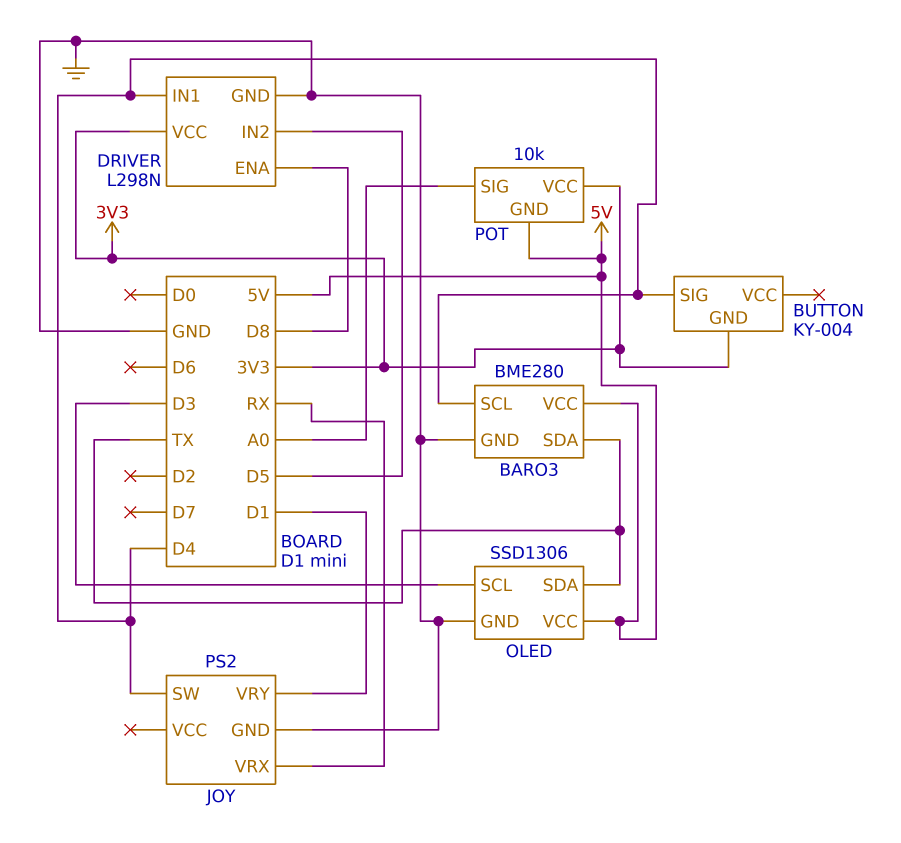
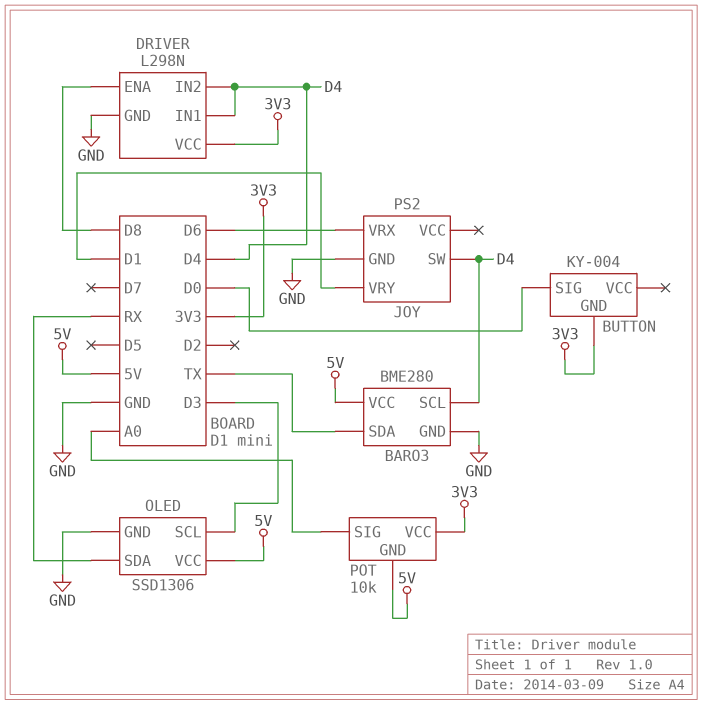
BUTTON pin SIG: D4 -> D0
DRIVER pin IN2: D5 -> D4
JOY pin VRX: RX -> D6
OLED pin SDA: TX -> RX

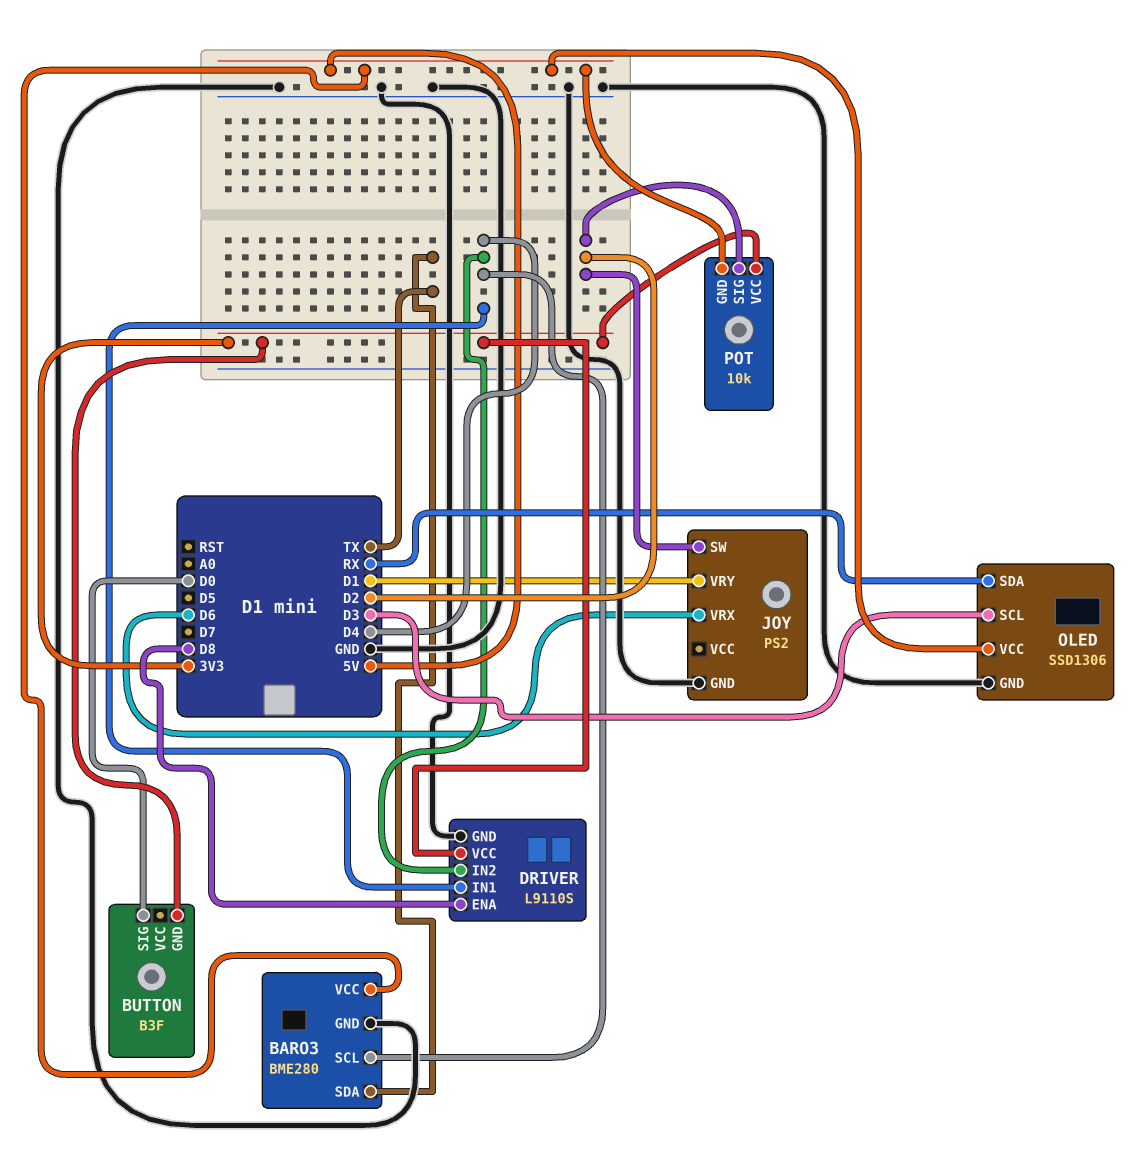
BUTTON: KY-004 -> B3F
DRIVER: L298N -> L9110S
JOY pin SW: D4 -> D2
POT pin SIG: A0 -> D2

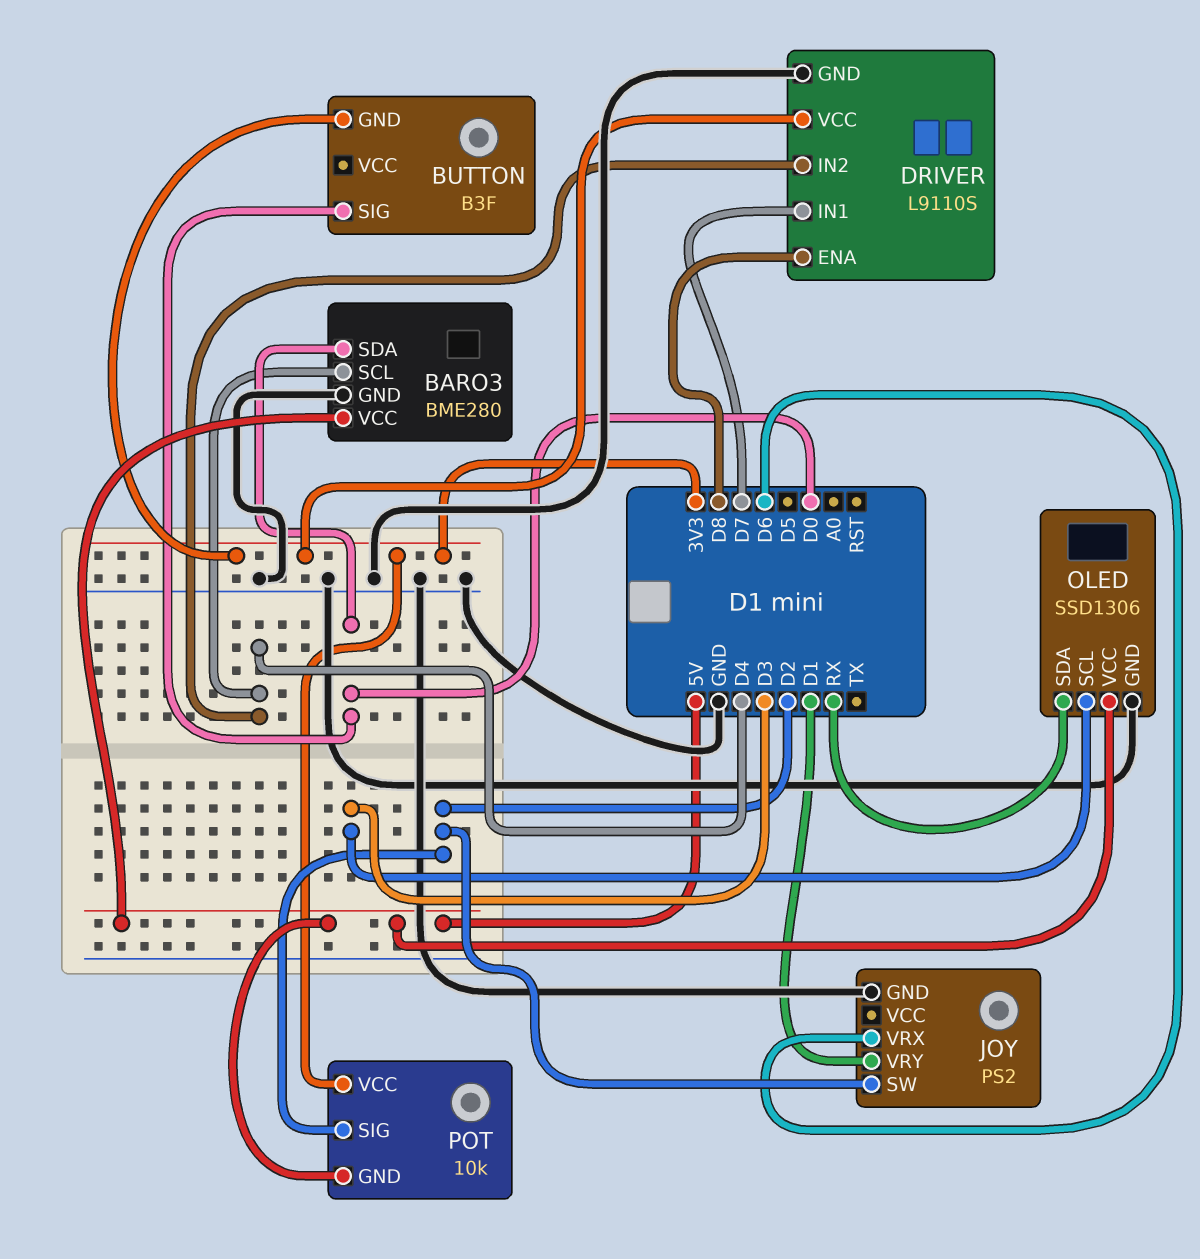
BARO3 pin SDA: TX -> D0
DRIVER pin IN1: D4 -> D7

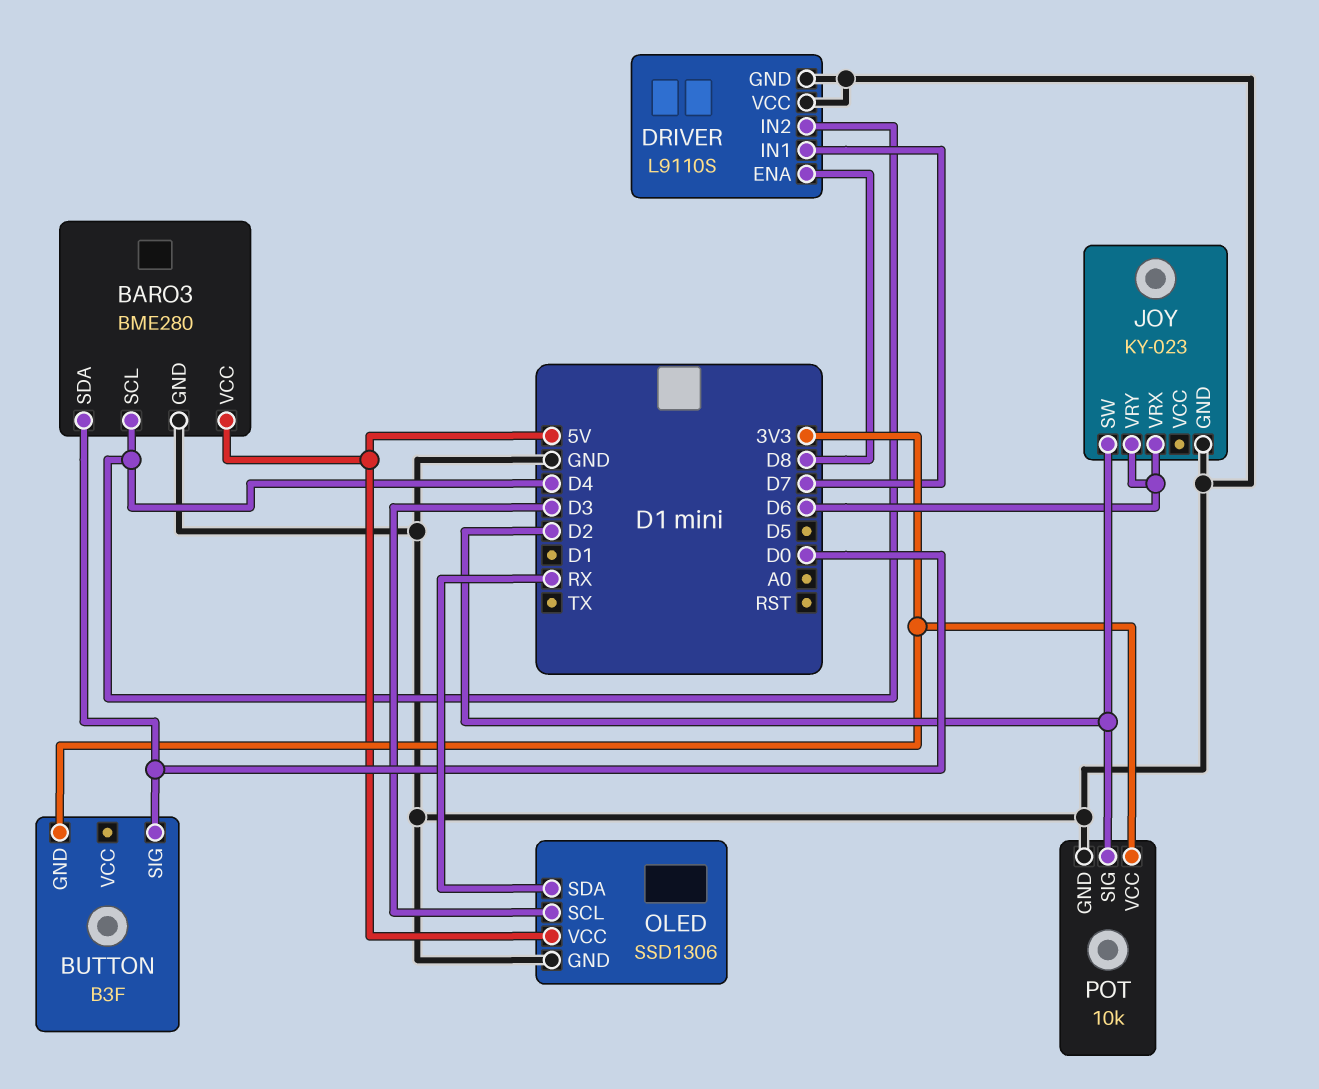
DRIVER pin VCC: 3V3 -> GND
JOY: PS2 -> KY-023
JOY pin VRY: D1 -> D6
POT pin GND: 5V -> GND

